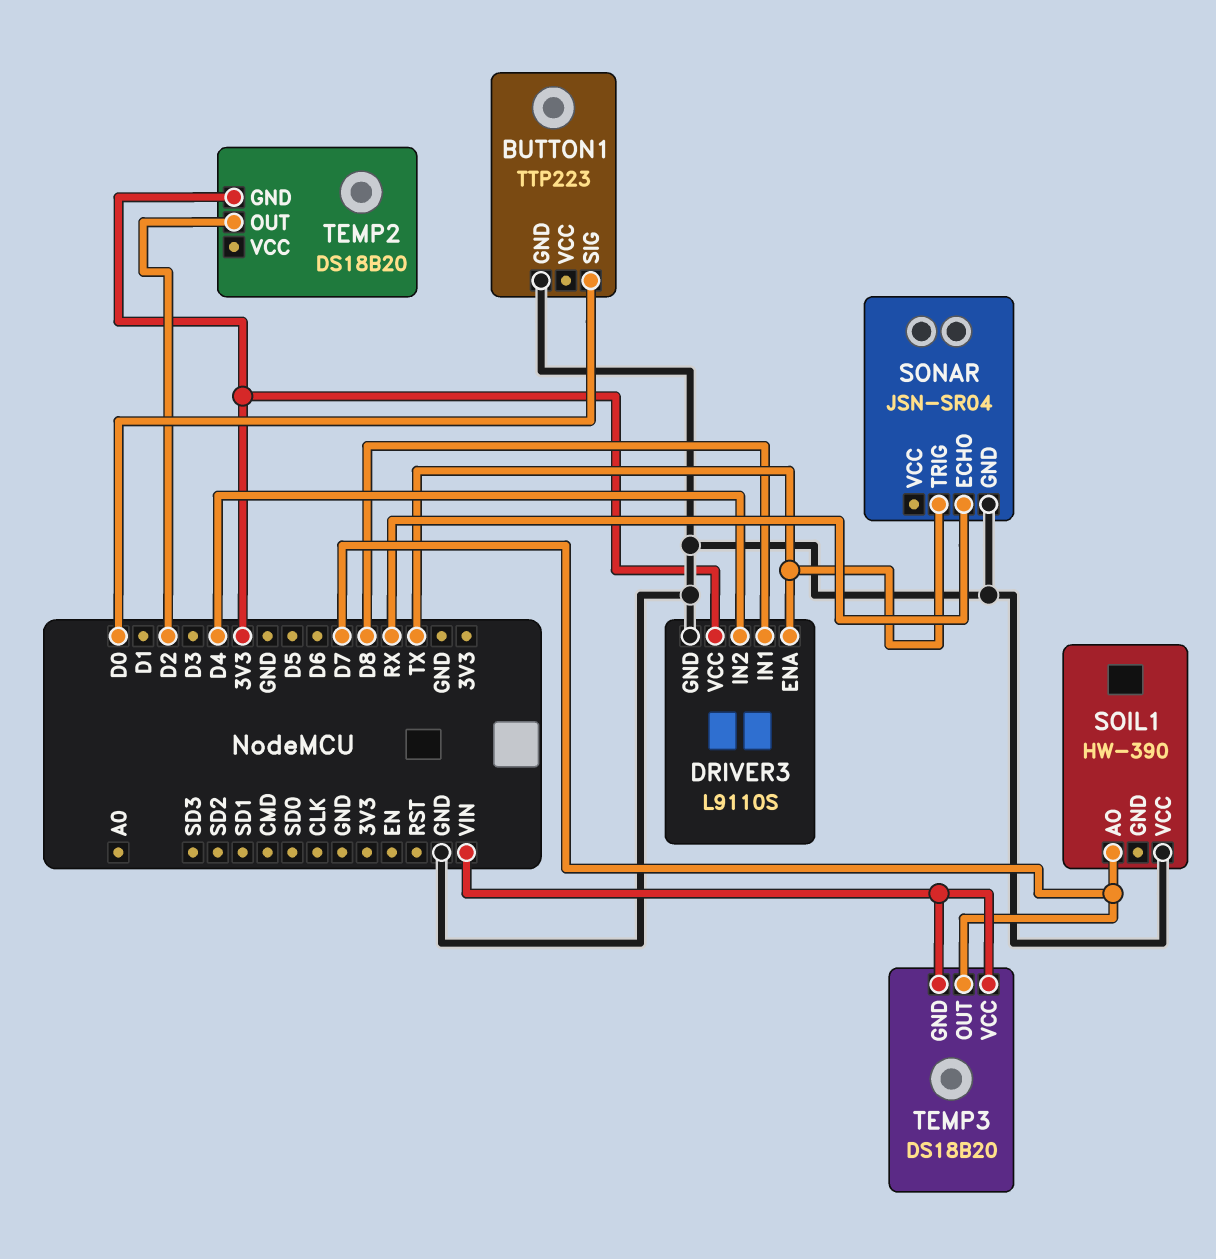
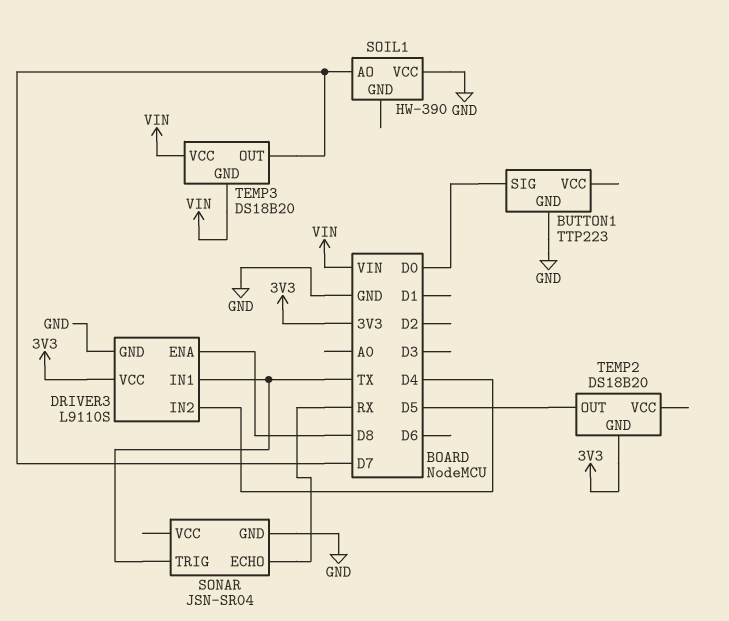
DRIVER3 pin ENA: TX -> D8
DRIVER3 pin IN1: D8 -> TX
TEMP2 pin OUT: D2 -> D5

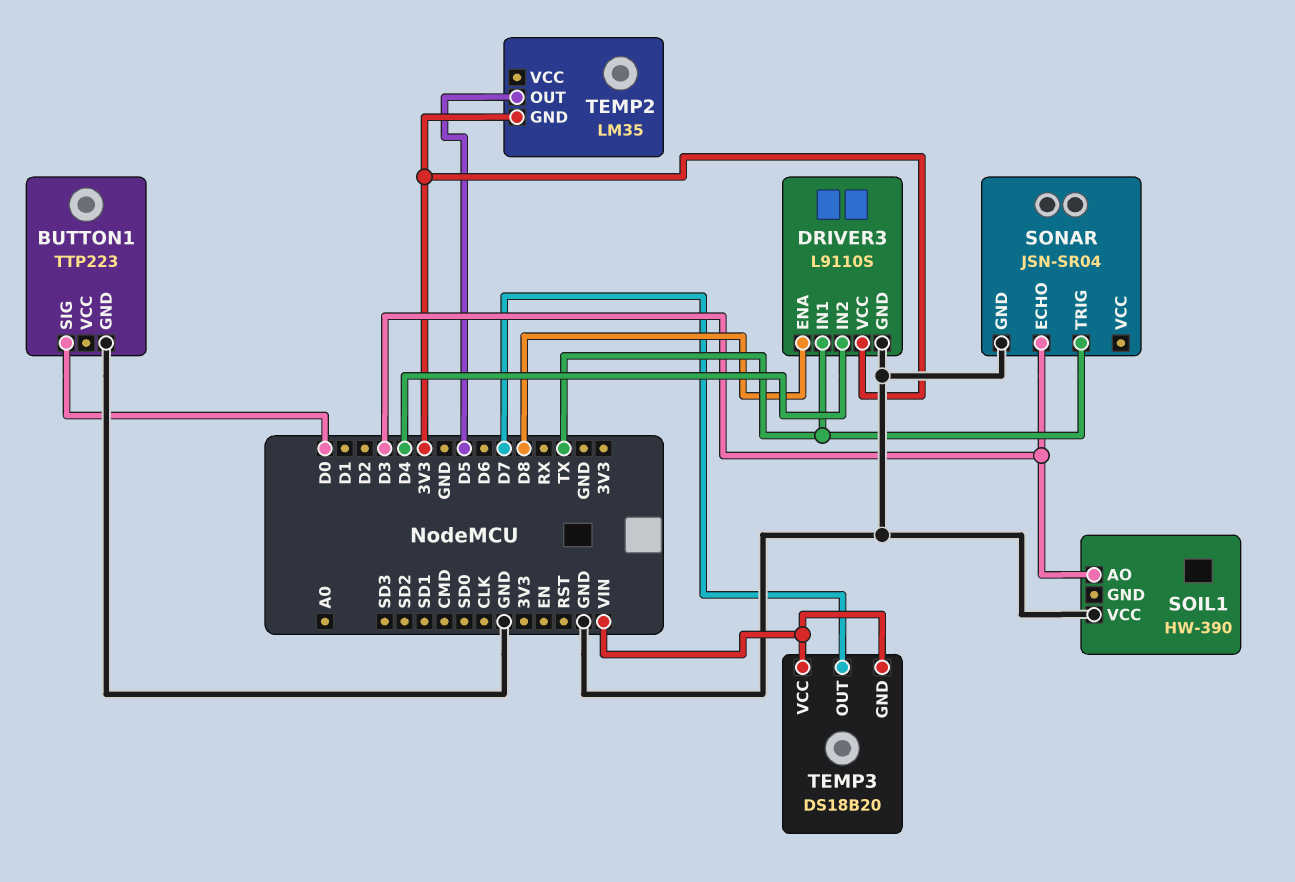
SOIL1 pin AO: D7 -> D3
SONAR pin ECHO: RX -> D3
TEMP2: DS18B20 -> LM35

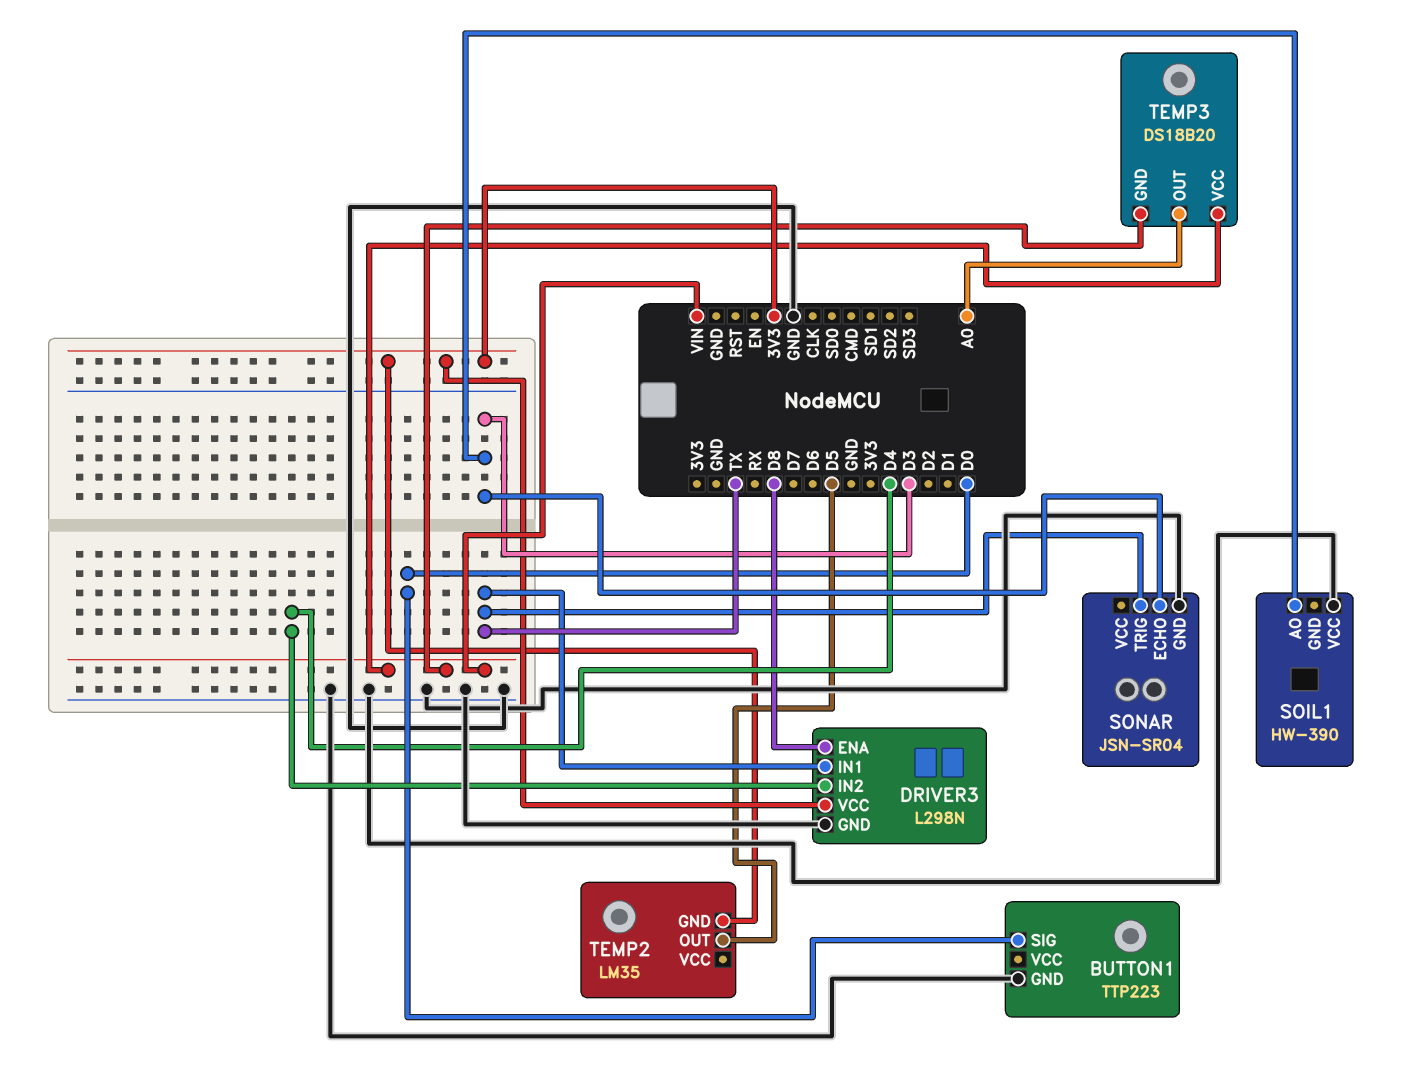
DRIVER3: L9110S -> L298N
TEMP3 pin OUT: D7 -> A0

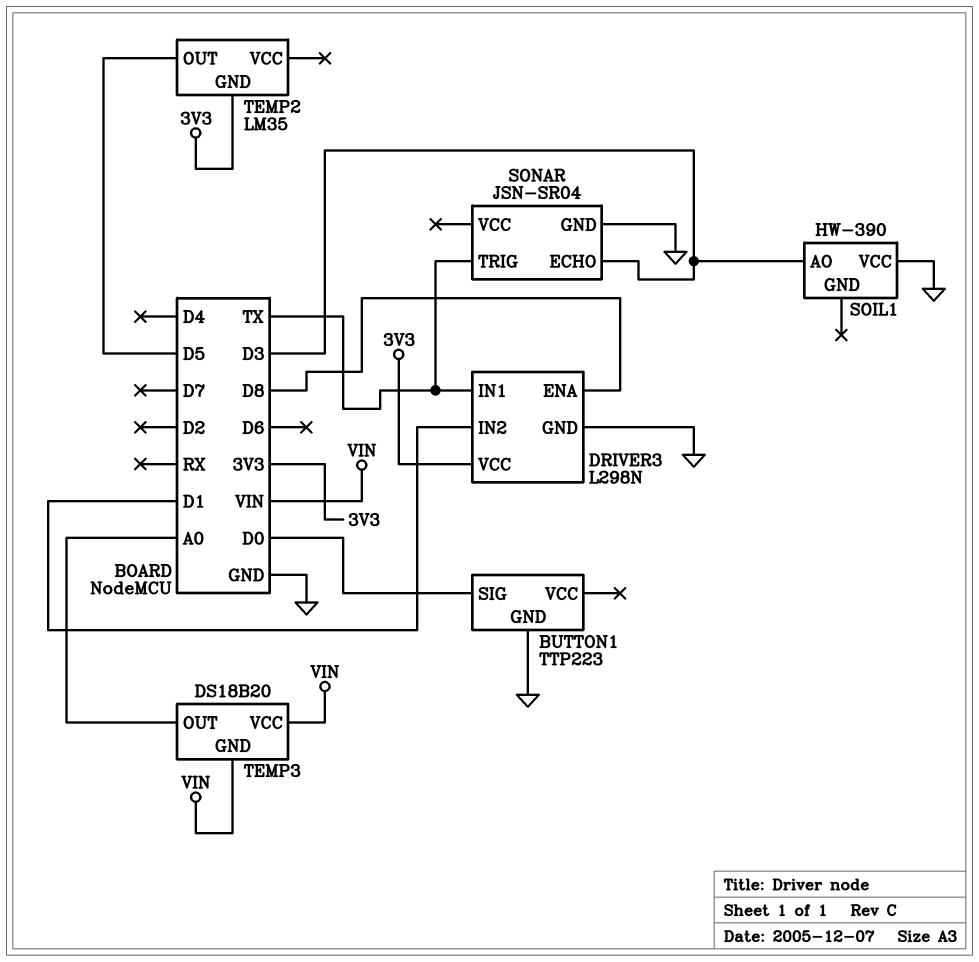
DRIVER3 pin IN2: D4 -> D1

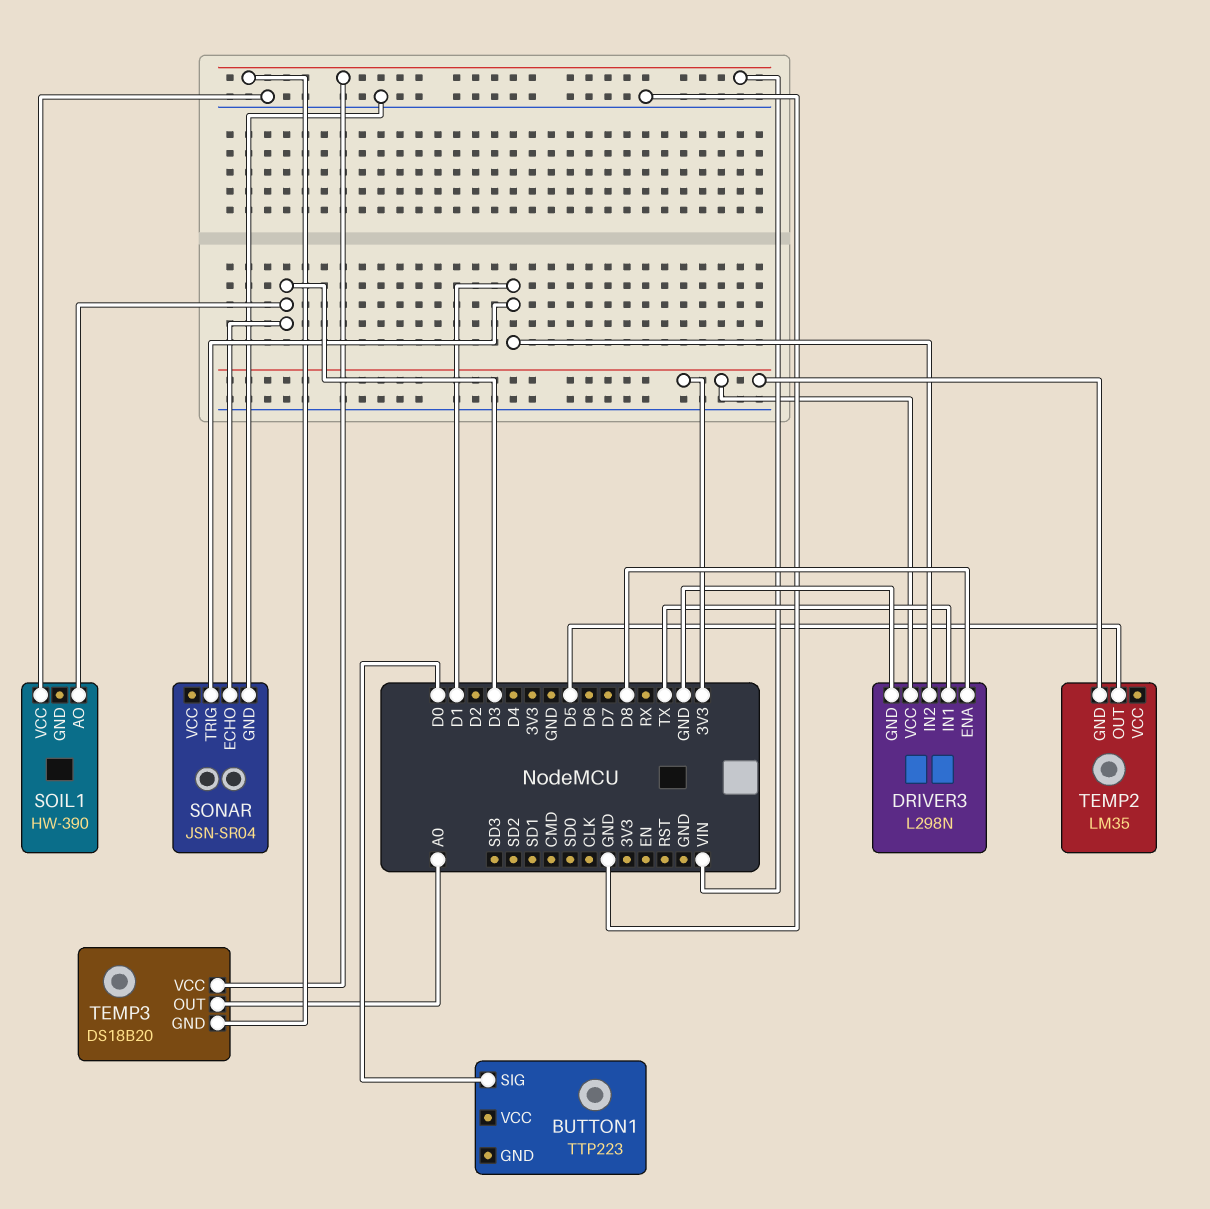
BUTTON1 pin GND: GND -> none
SONAR pin TRIG: TX -> D1

